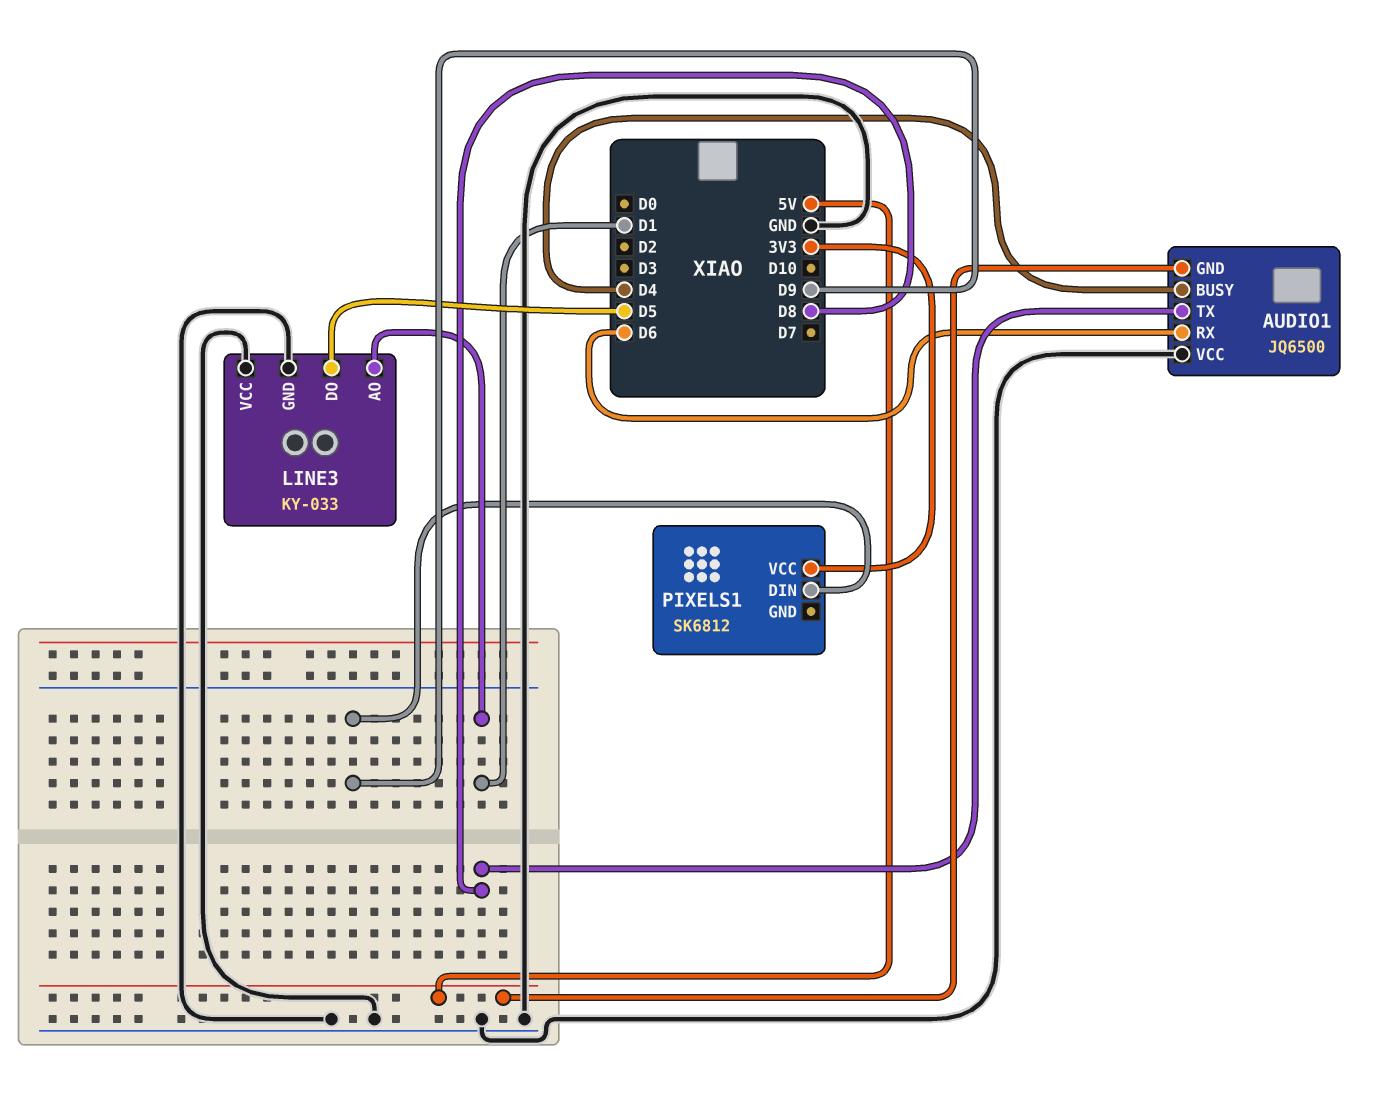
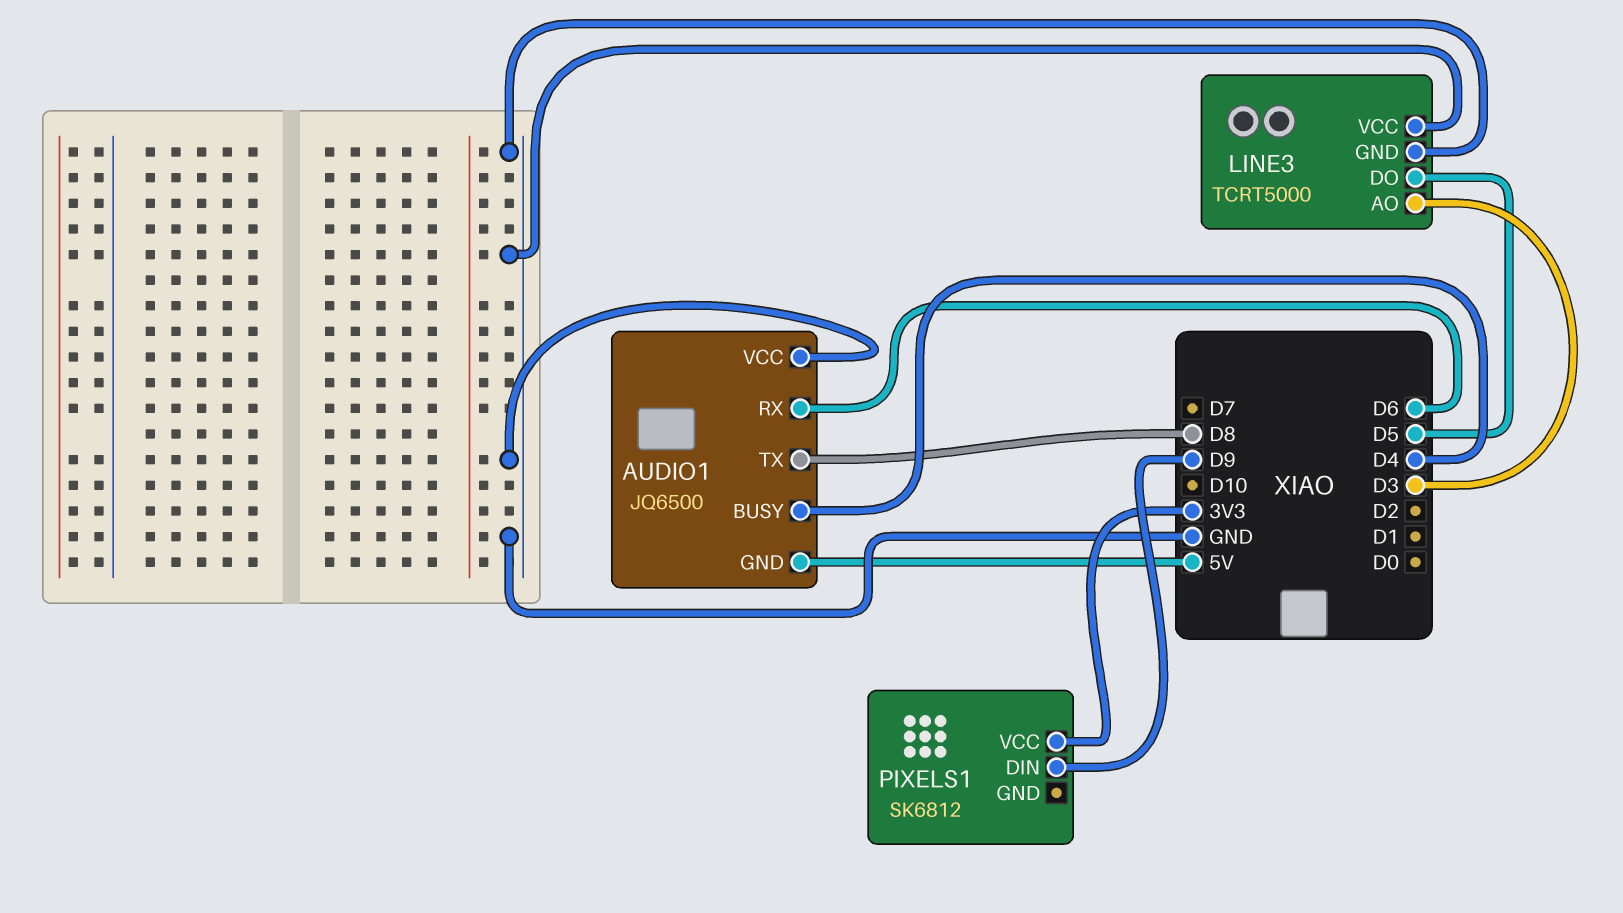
LINE3: KY-033 -> TCRT5000
LINE3 pin AO: D1 -> D3

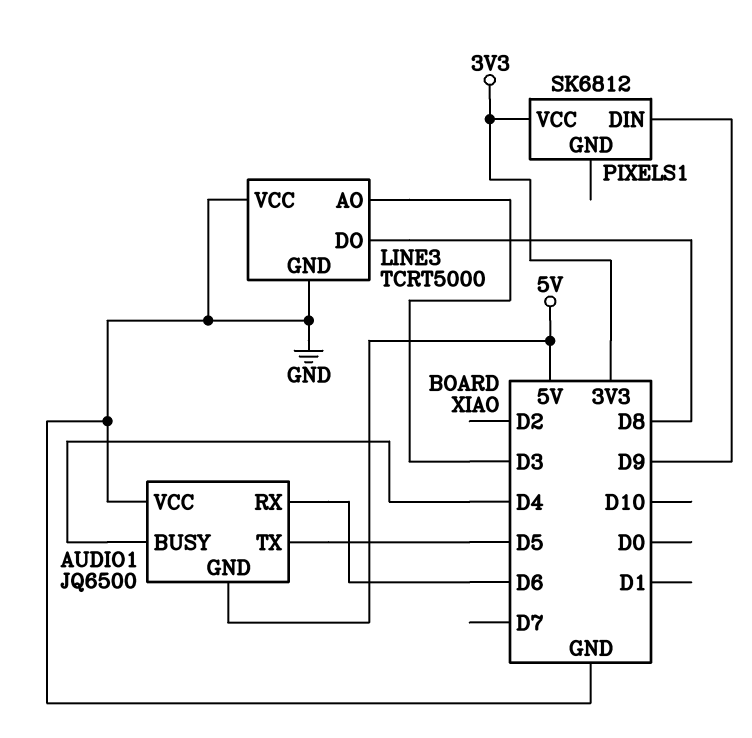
AUDIO1 pin TX: D8 -> D5
LINE3 pin DO: D5 -> D8

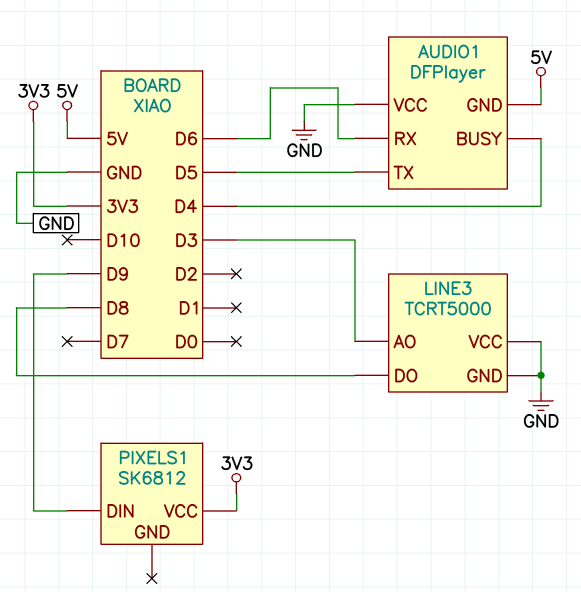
AUDIO1: JQ6500 -> DFPlayer

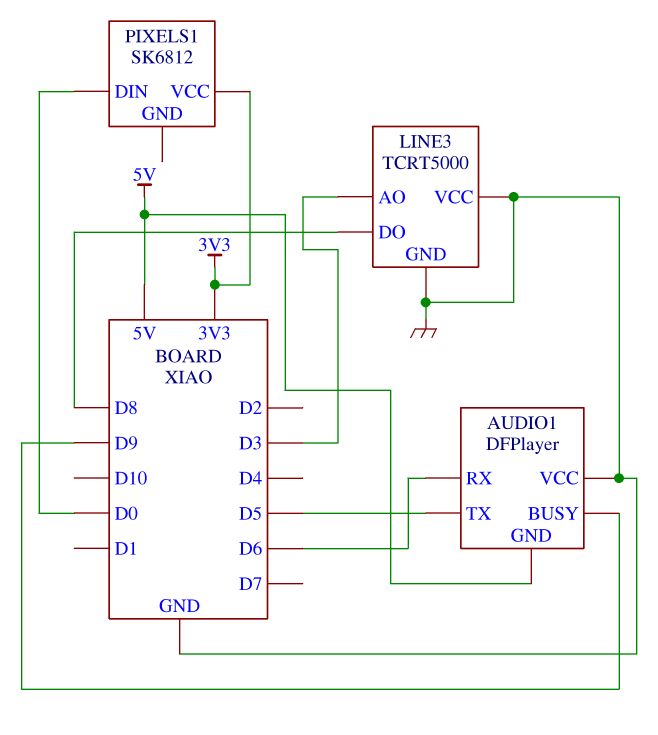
AUDIO1 pin BUSY: D4 -> D9
PIXELS1 pin DIN: D9 -> D0

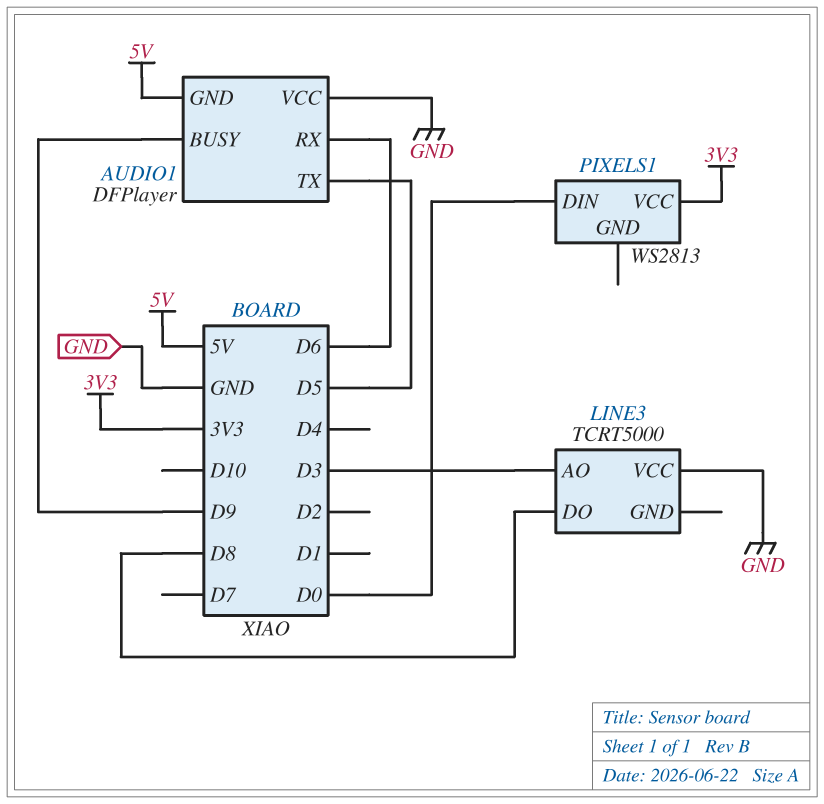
LINE3 pin GND: GND -> none
PIXELS1: SK6812 -> WS2813

